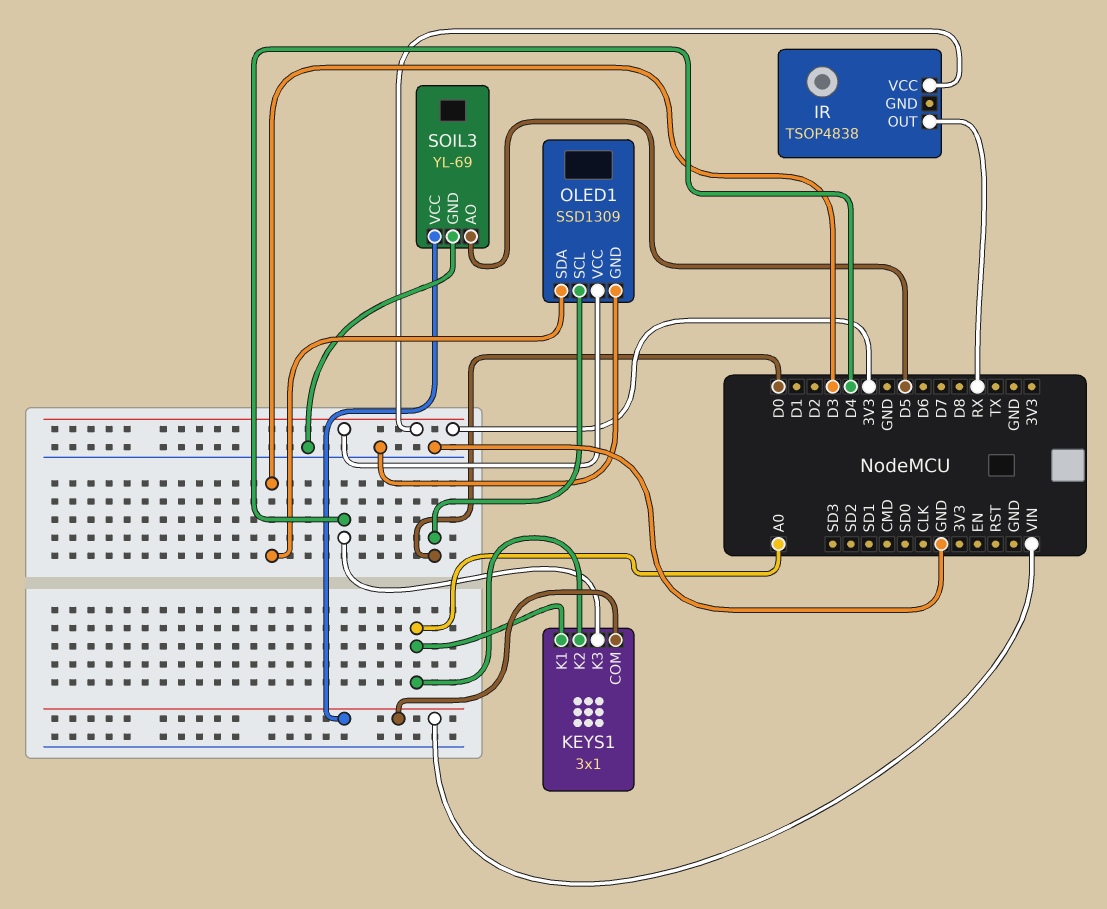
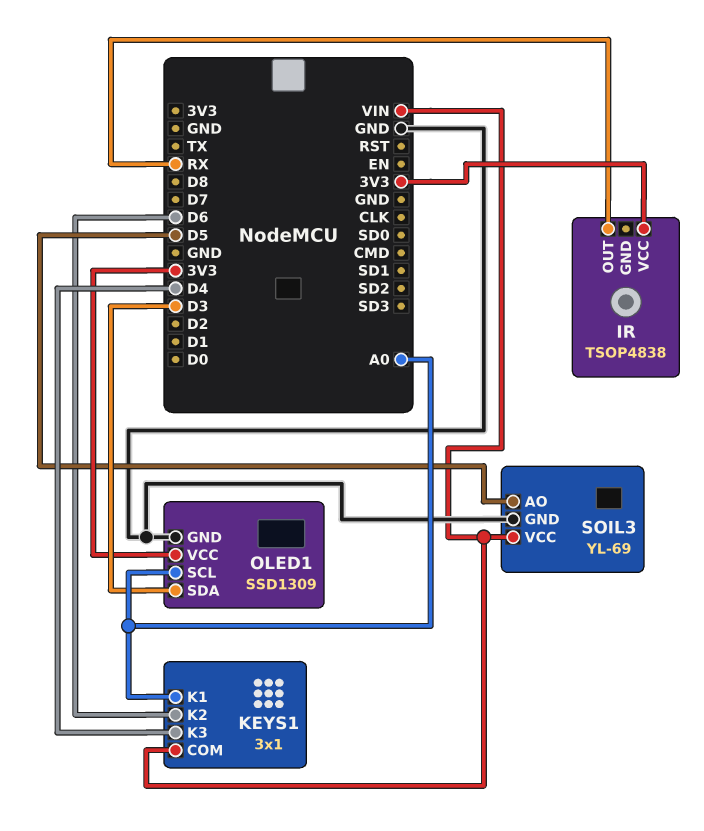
KEYS1 pin K2: A0 -> D6
OLED1 pin SCL: D0 -> A0

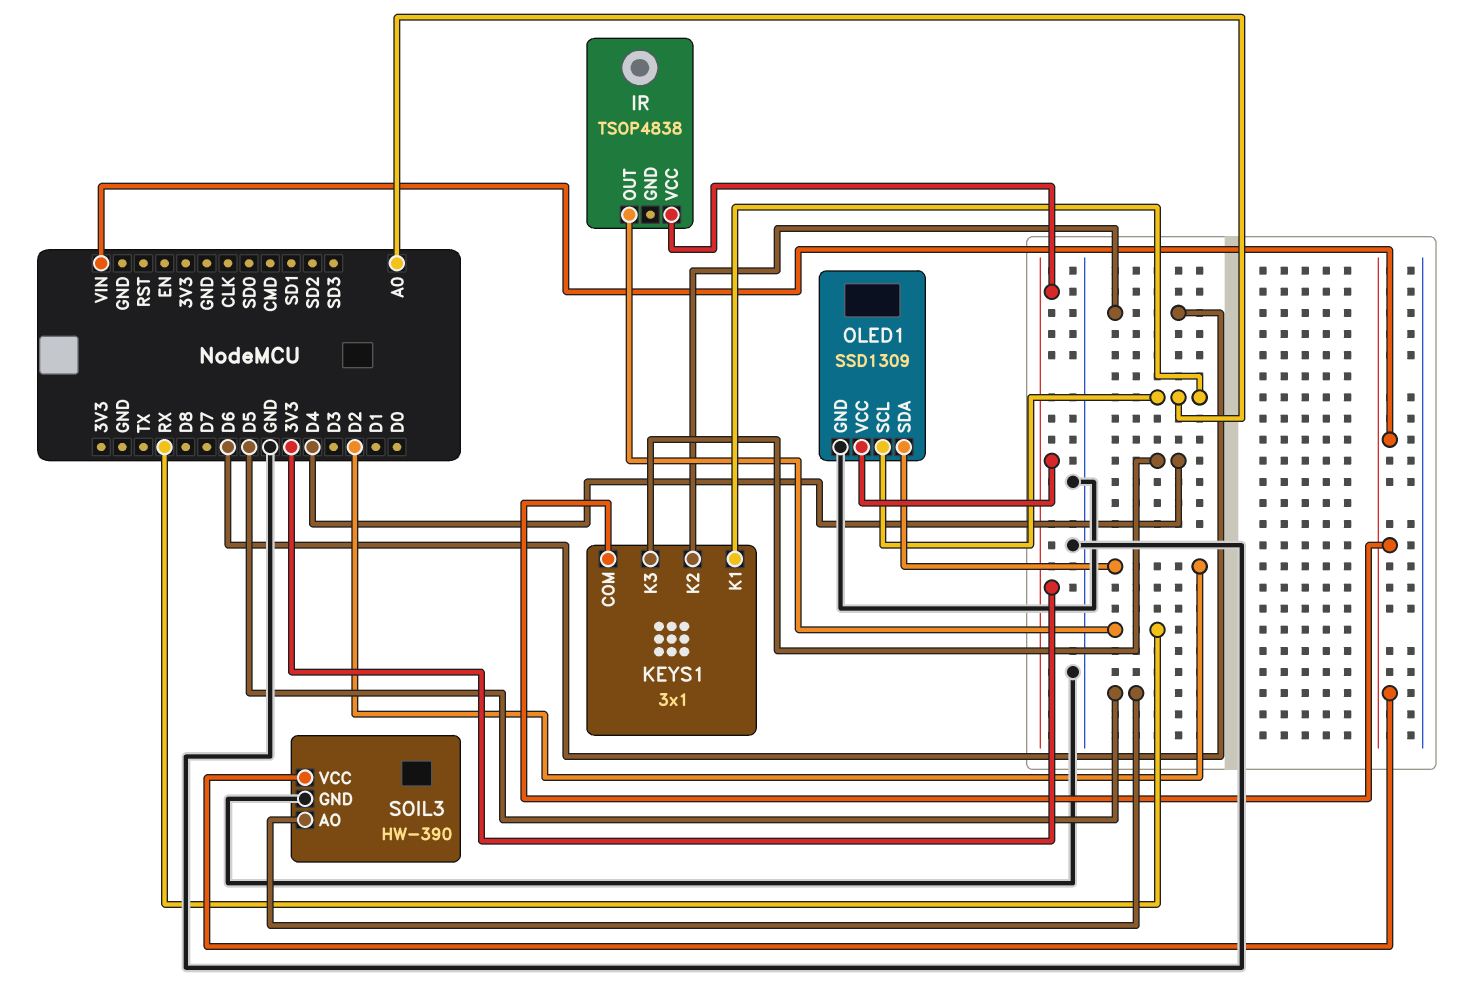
OLED1 pin SDA: D3 -> D2
SOIL3: YL-69 -> HW-390

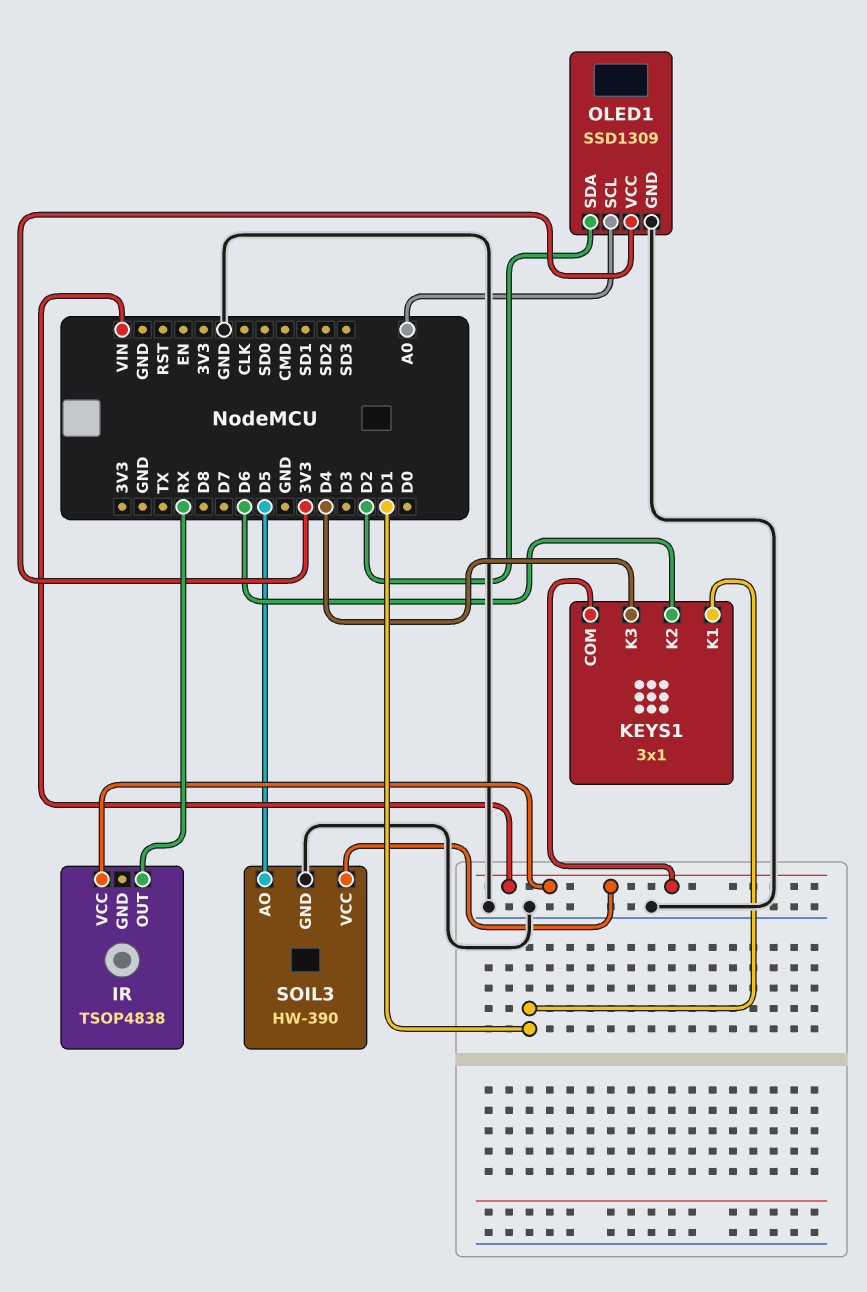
IR pin VCC: 3V3 -> VIN
KEYS1 pin K1: A0 -> D1

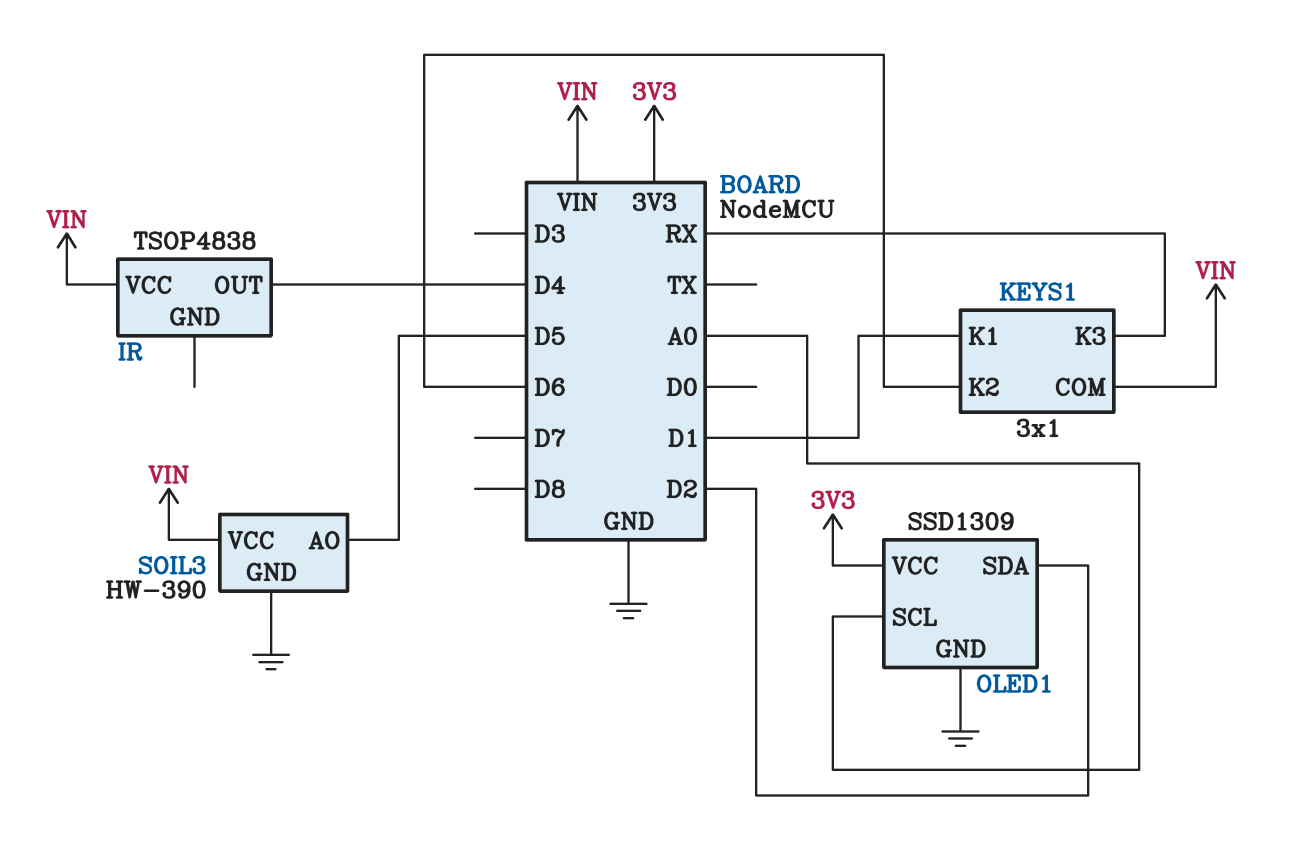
IR pin OUT: RX -> D4
KEYS1 pin K3: D4 -> RX

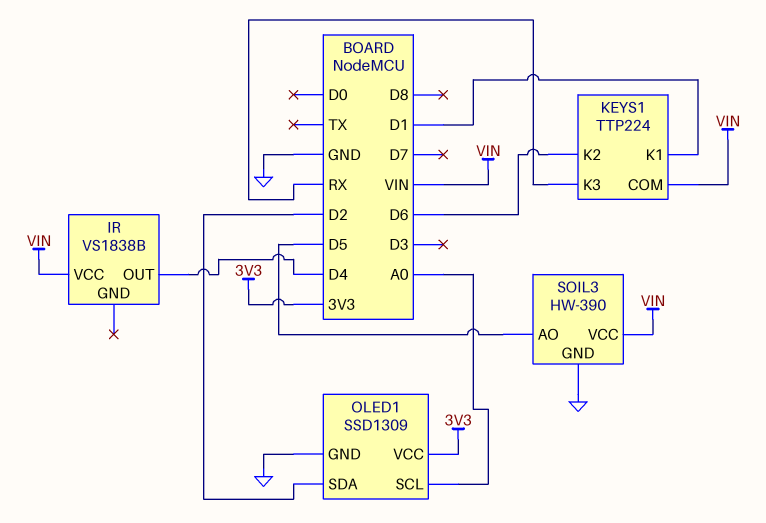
IR: TSOP4838 -> VS1838B
KEYS1: 3x1 -> TTP224

